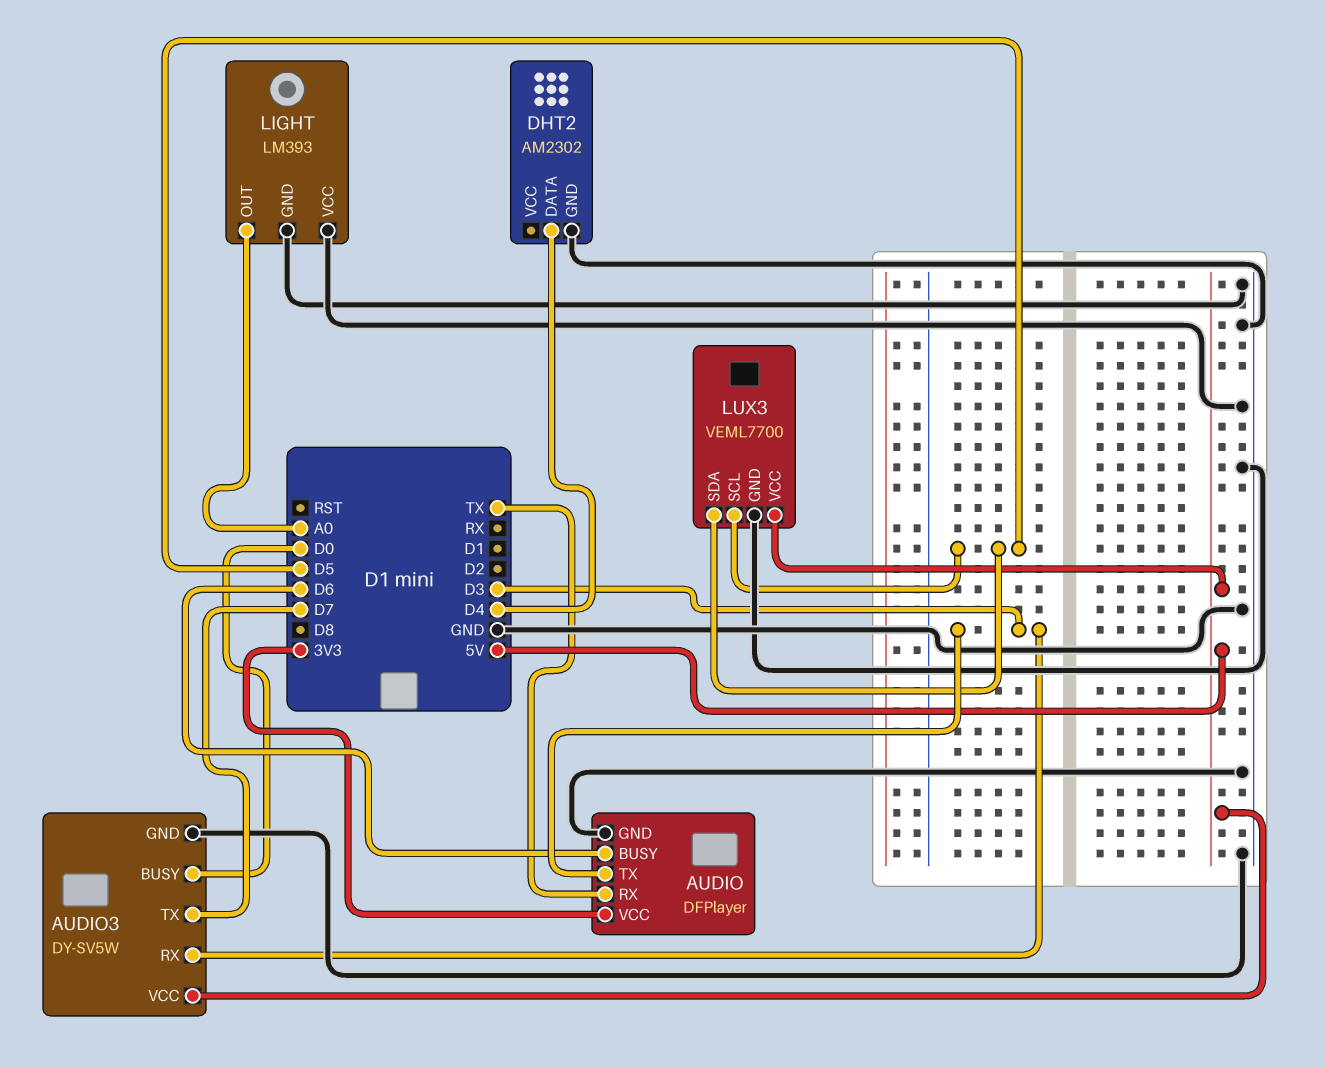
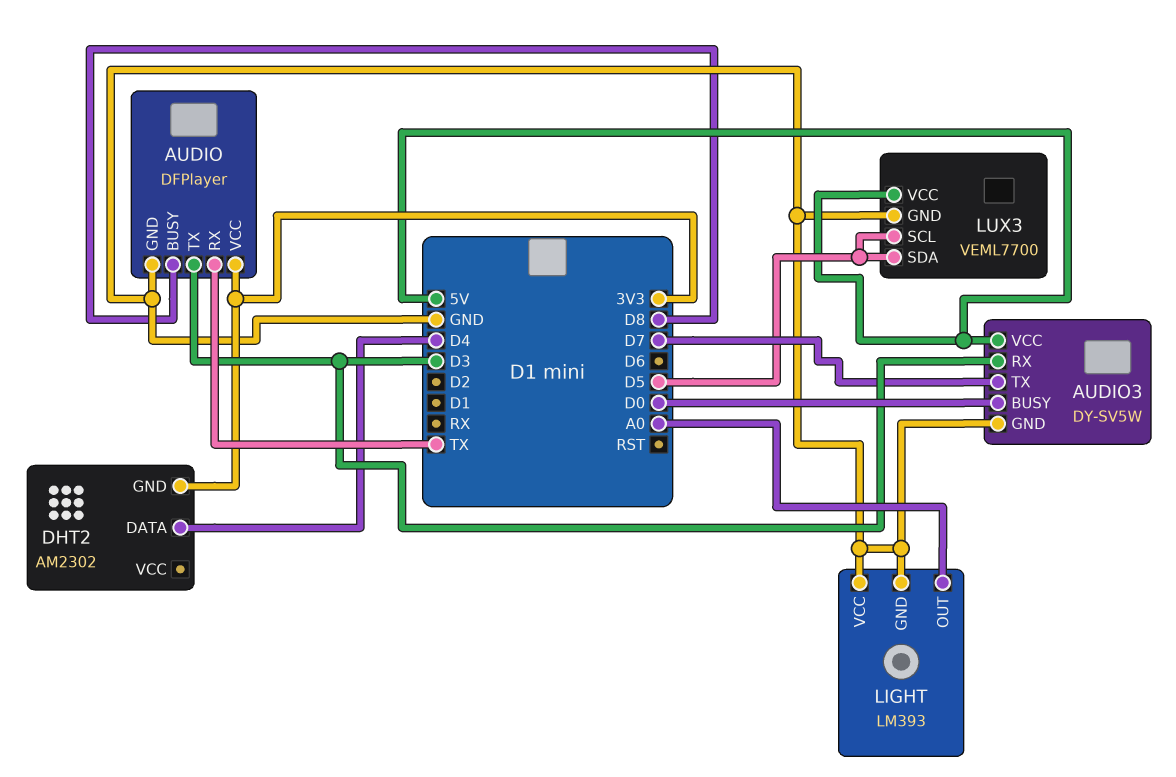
AUDIO pin BUSY: D6 -> D8
DHT2 pin GND: GND -> 3V3

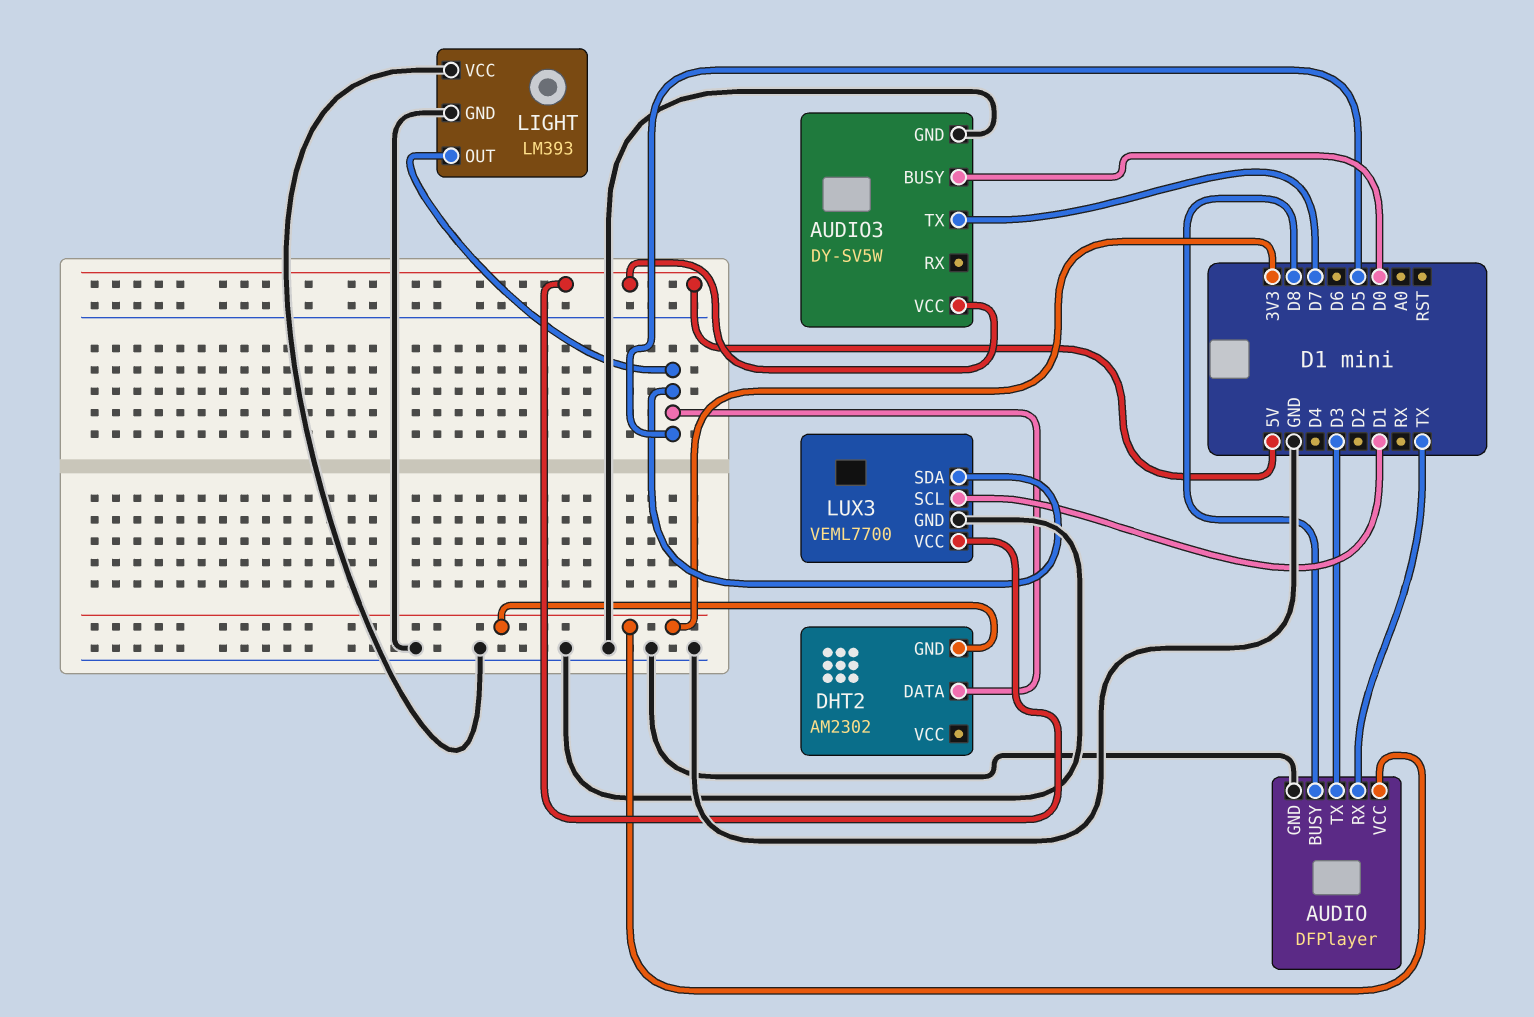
AUDIO3 pin RX: D3 -> none
DHT2 pin DATA: D4 -> D5
LIGHT pin OUT: A0 -> D5
LUX3 pin SCL: D5 -> D1

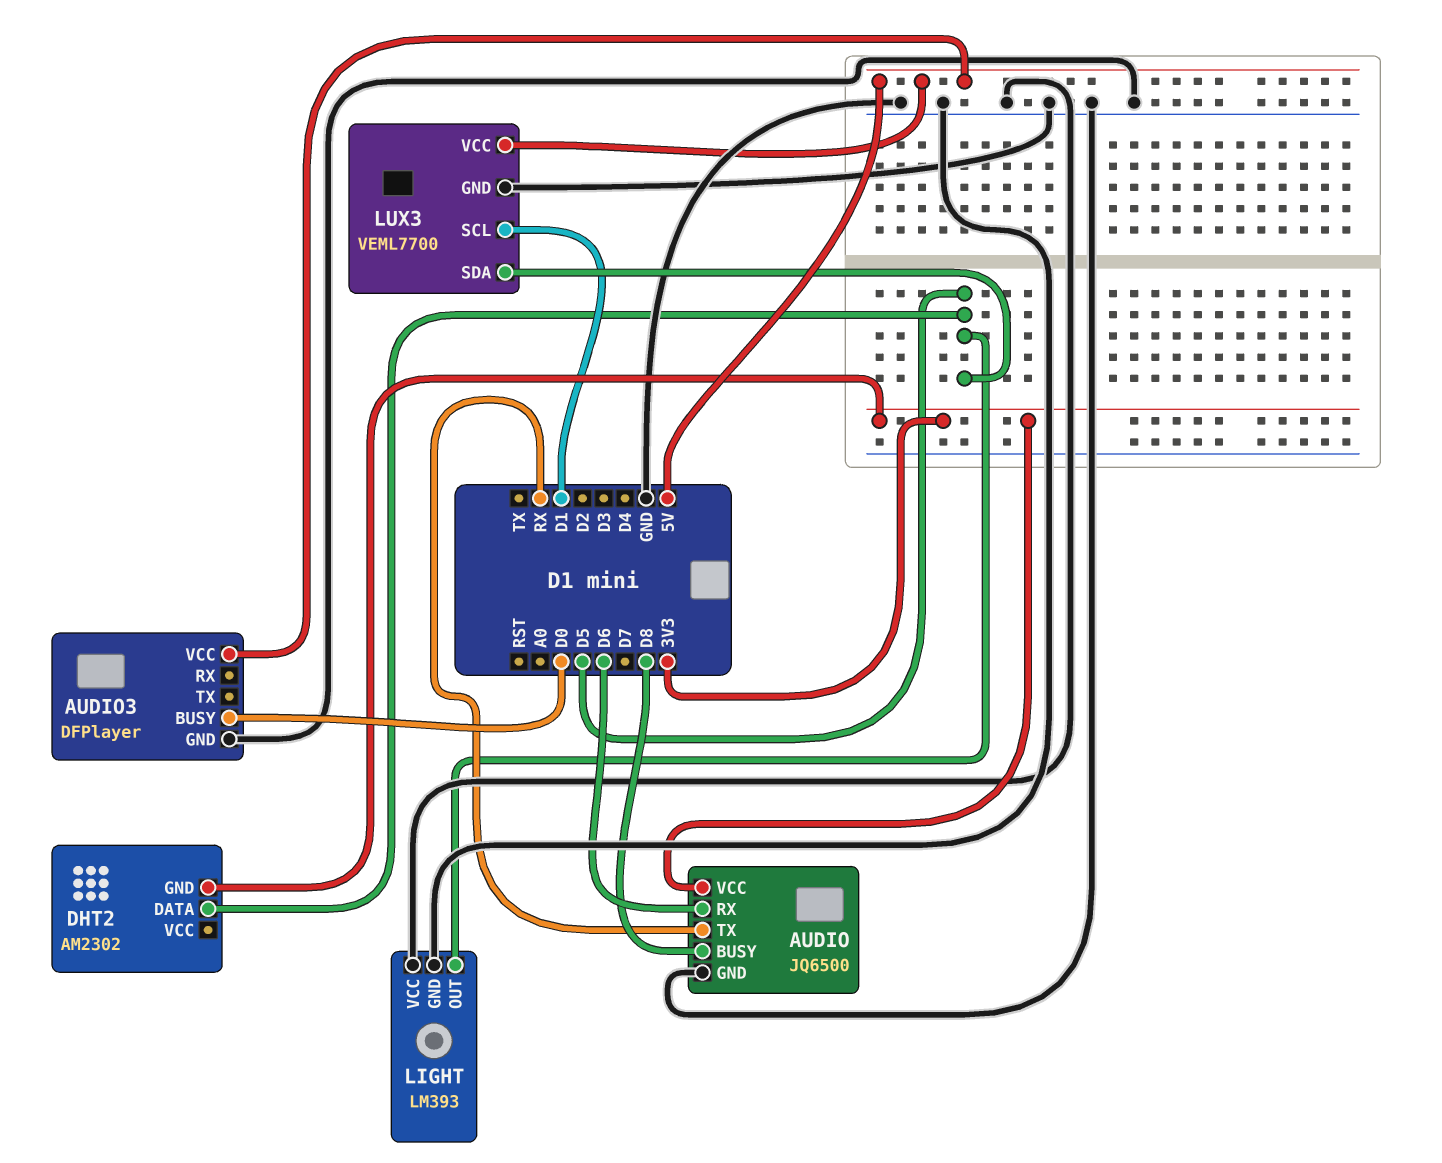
AUDIO: DFPlayer -> JQ6500
AUDIO pin RX: TX -> D6
AUDIO pin TX: D3 -> RX
AUDIO3: DY-SV5W -> DFPlayer
AUDIO3 pin TX: D7 -> none

